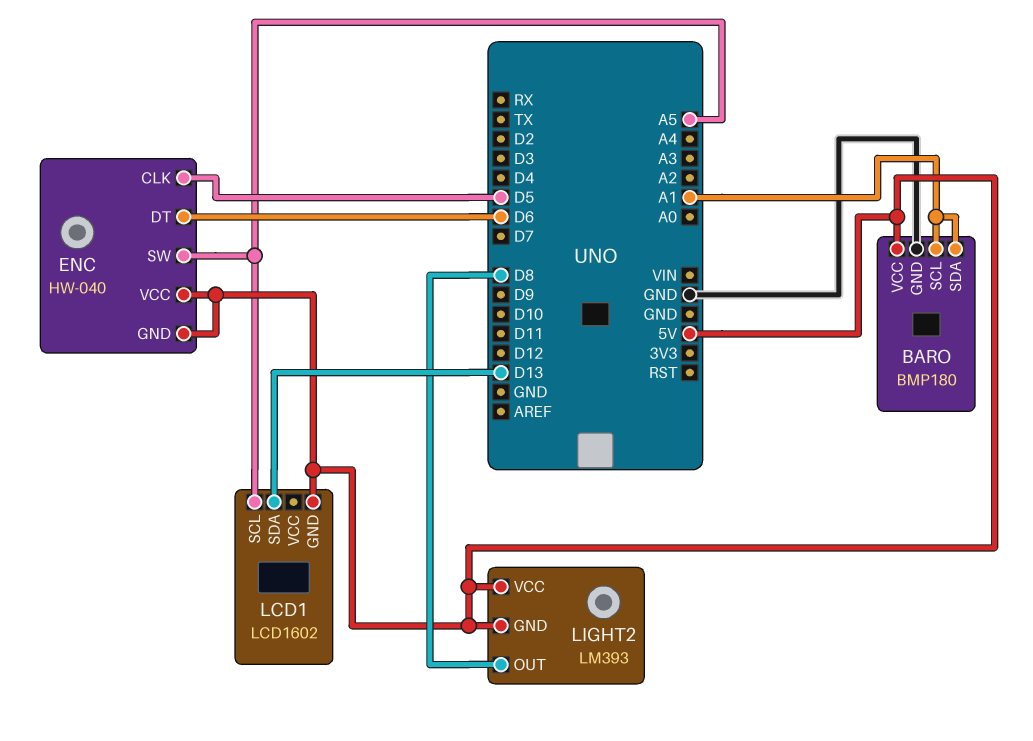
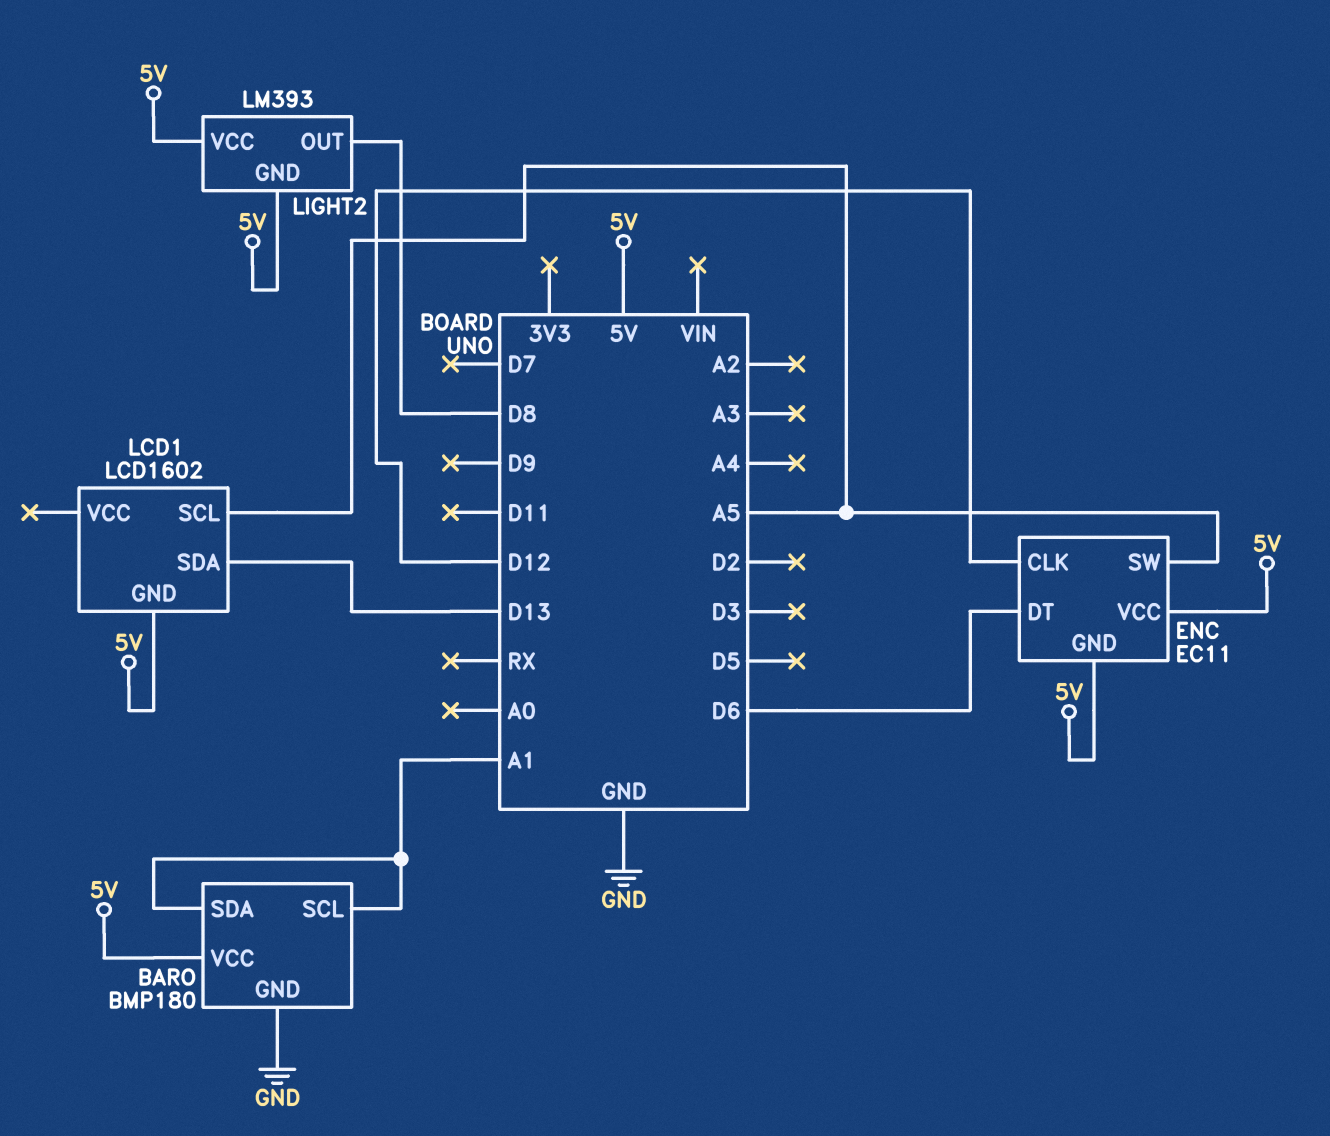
ENC: HW-040 -> EC11
ENC pin CLK: D5 -> D12

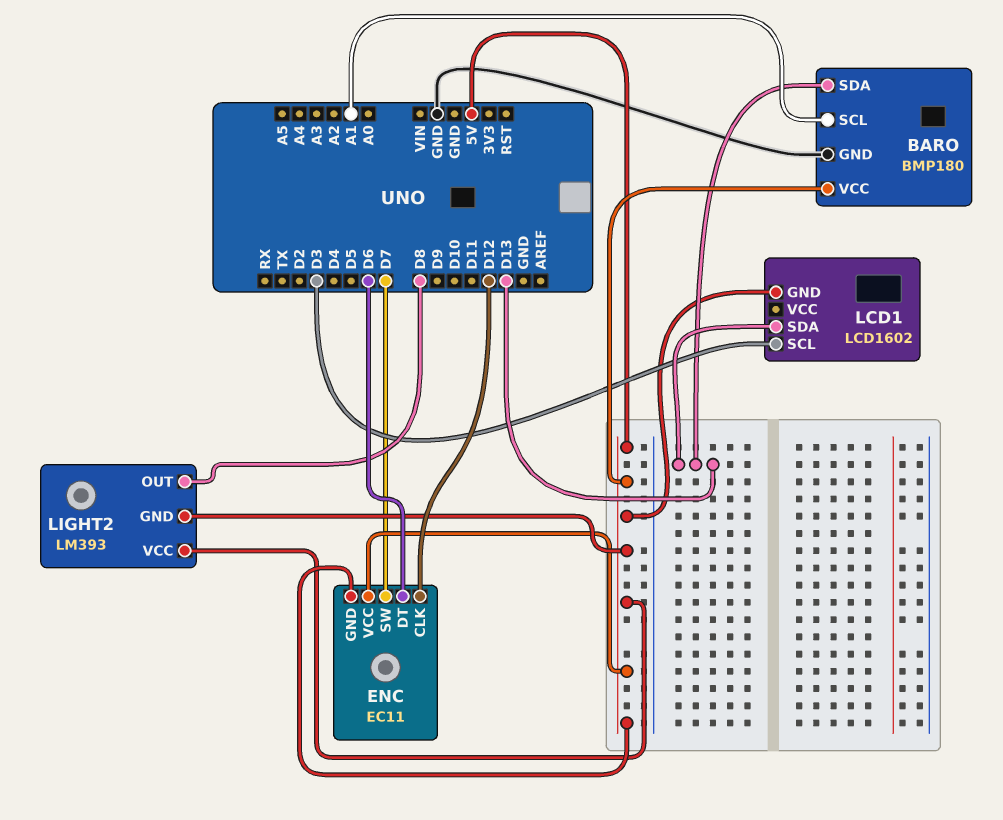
BARO pin SDA: A1 -> D13
ENC pin SW: A5 -> D7
LCD1 pin SCL: A5 -> D3

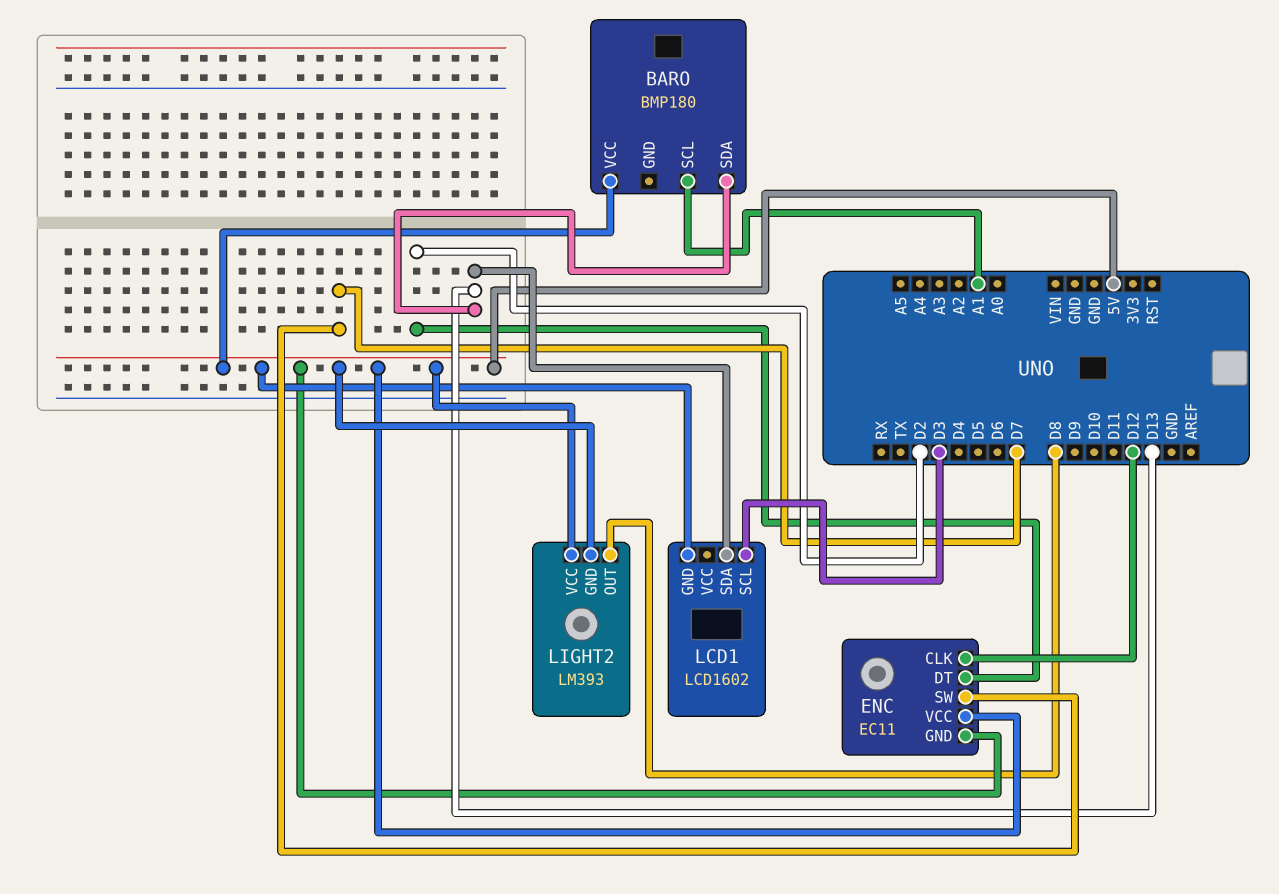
BARO pin GND: GND -> none
ENC pin DT: D6 -> D2

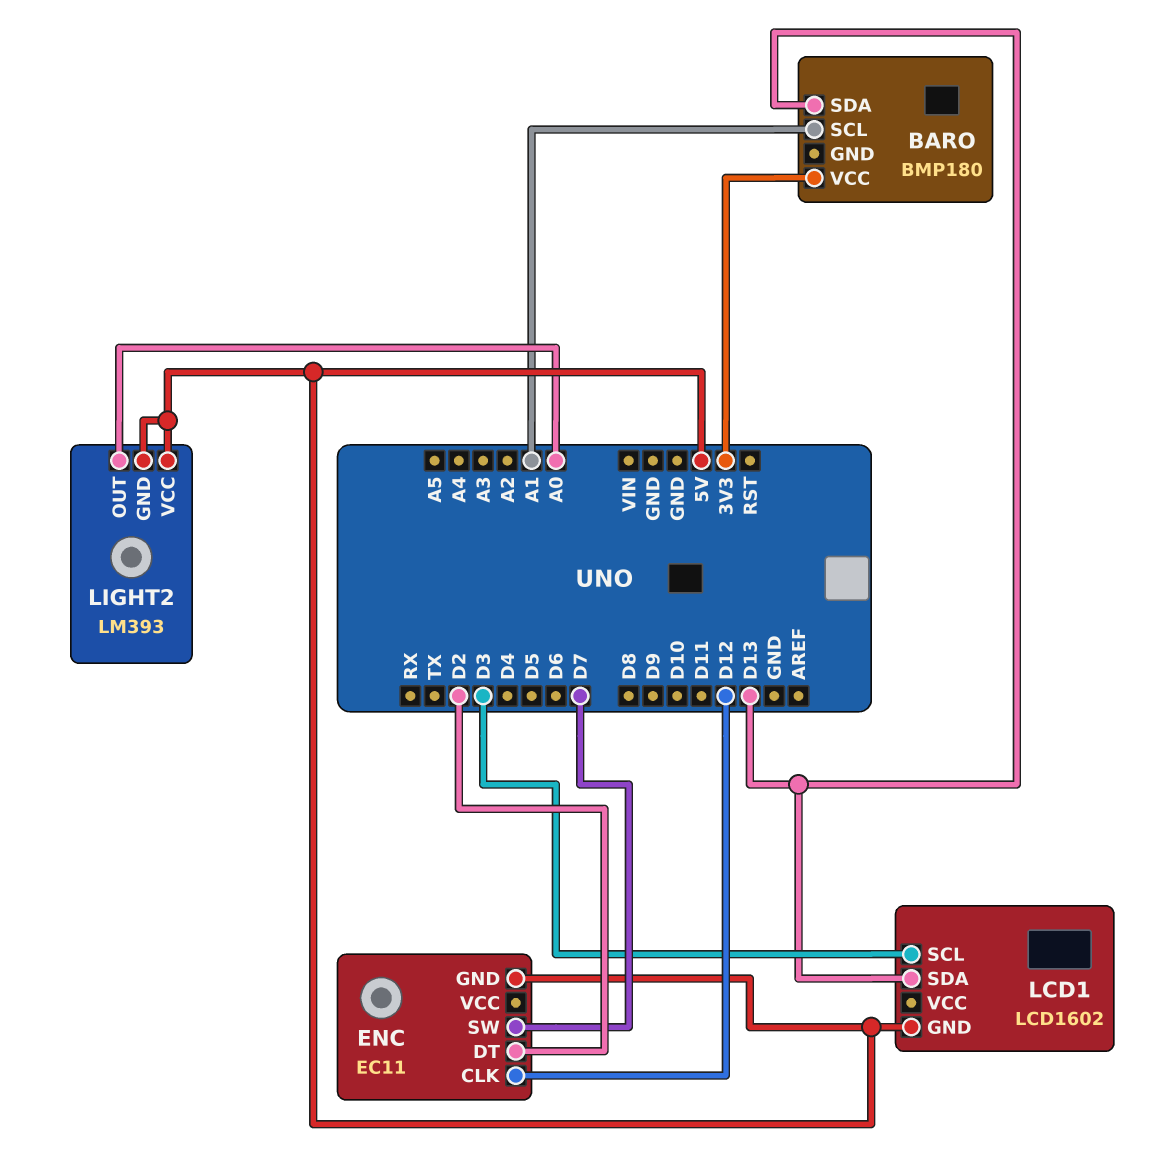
BARO pin VCC: 5V -> 3V3
ENC pin VCC: 5V -> none
LIGHT2 pin OUT: D8 -> A0

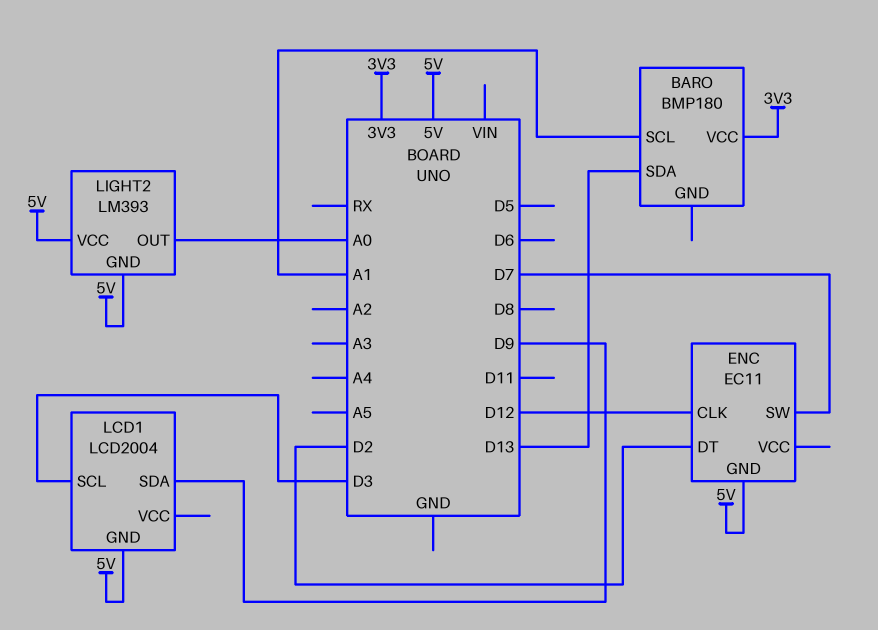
LCD1: LCD1602 -> LCD2004
LCD1 pin SDA: D13 -> D9

